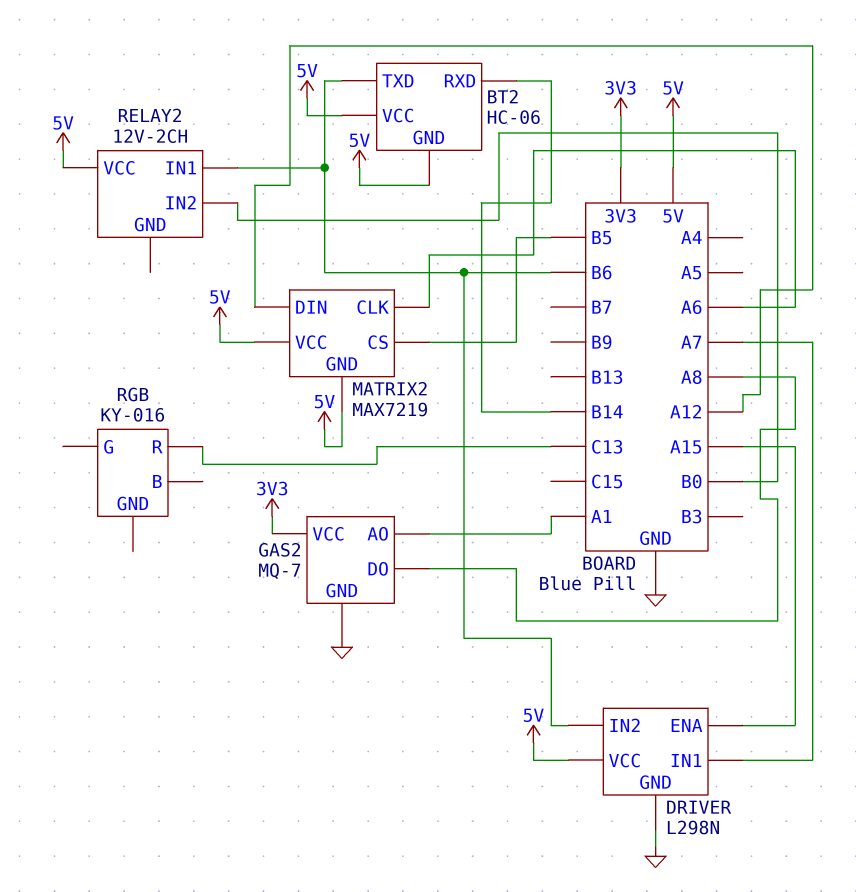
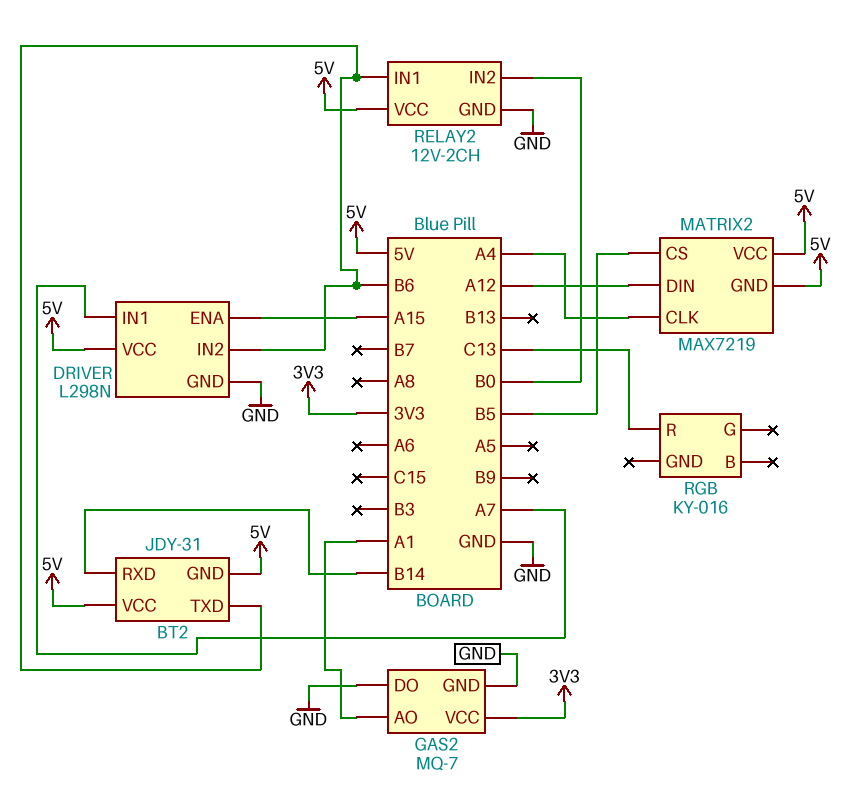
BT2: HC-06 -> JDY-31
GAS2 pin DO: A8 -> GND
MATRIX2 pin CLK: A6 -> A4
RELAY2 pin GND: none -> GND

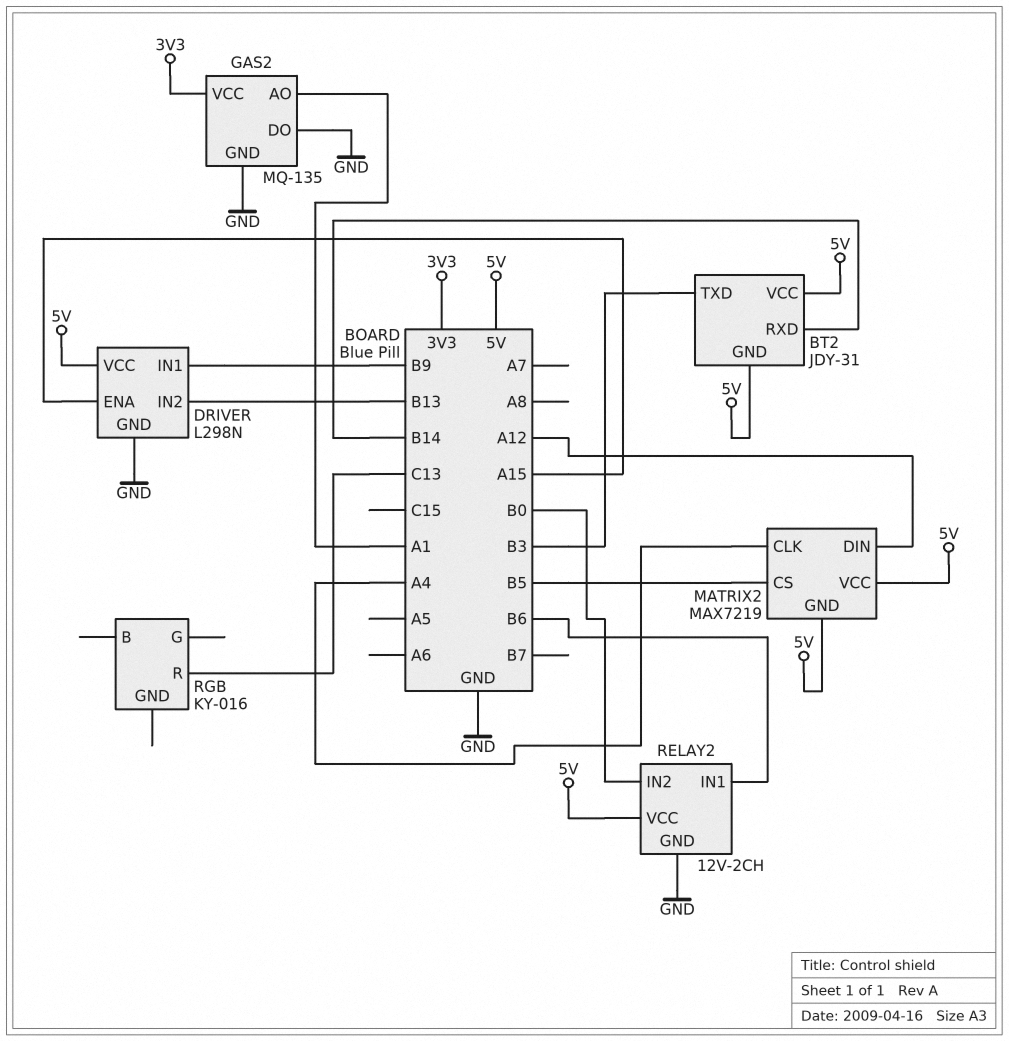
BT2 pin TXD: B6 -> B3
DRIVER pin IN1: A7 -> B9
DRIVER pin IN2: B6 -> B13
GAS2: MQ-7 -> MQ-135

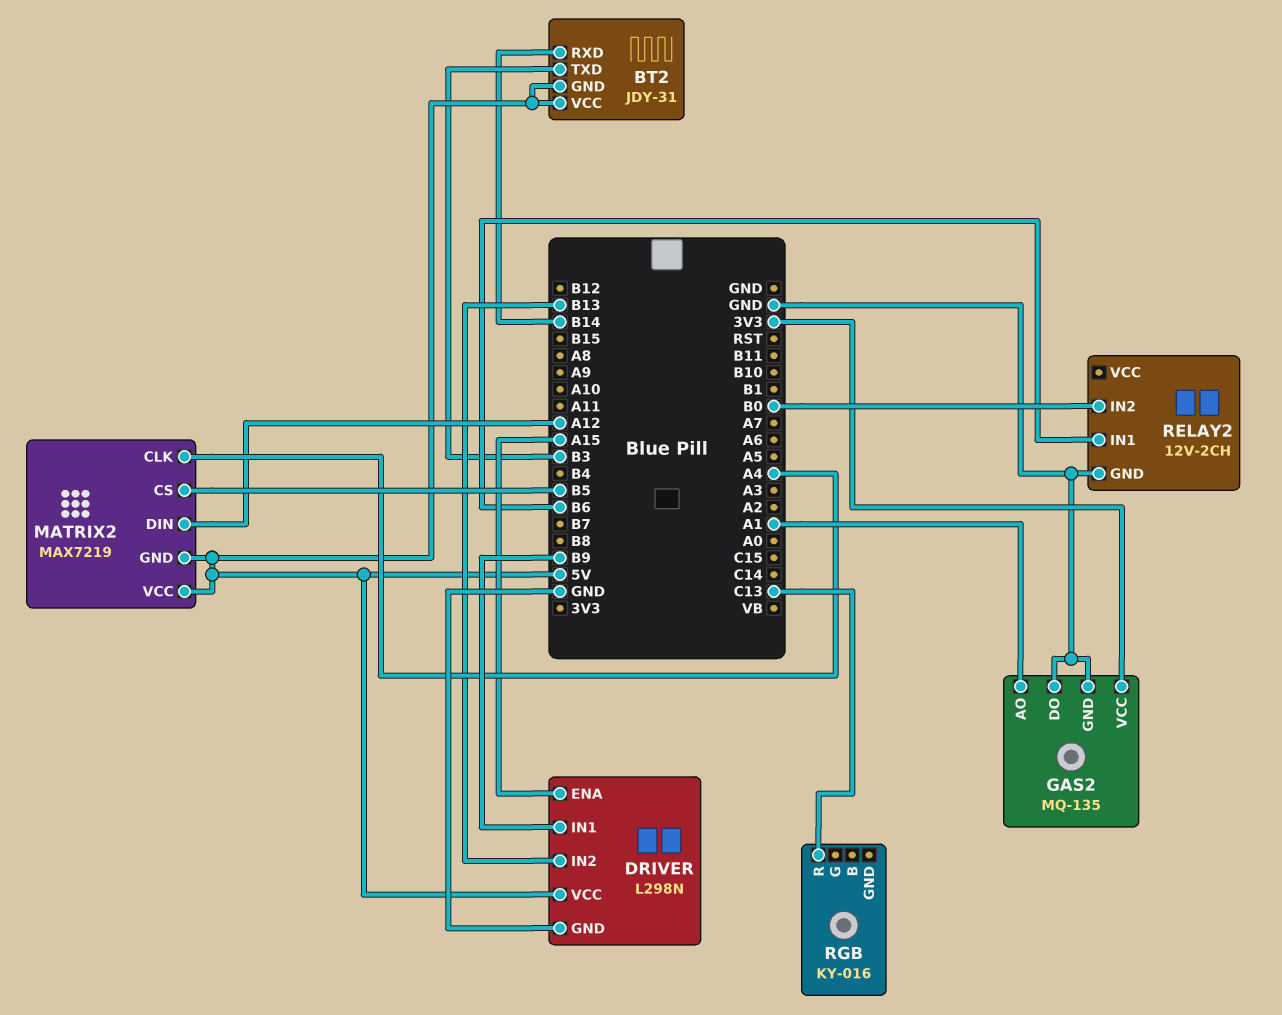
RELAY2 pin VCC: 5V -> none

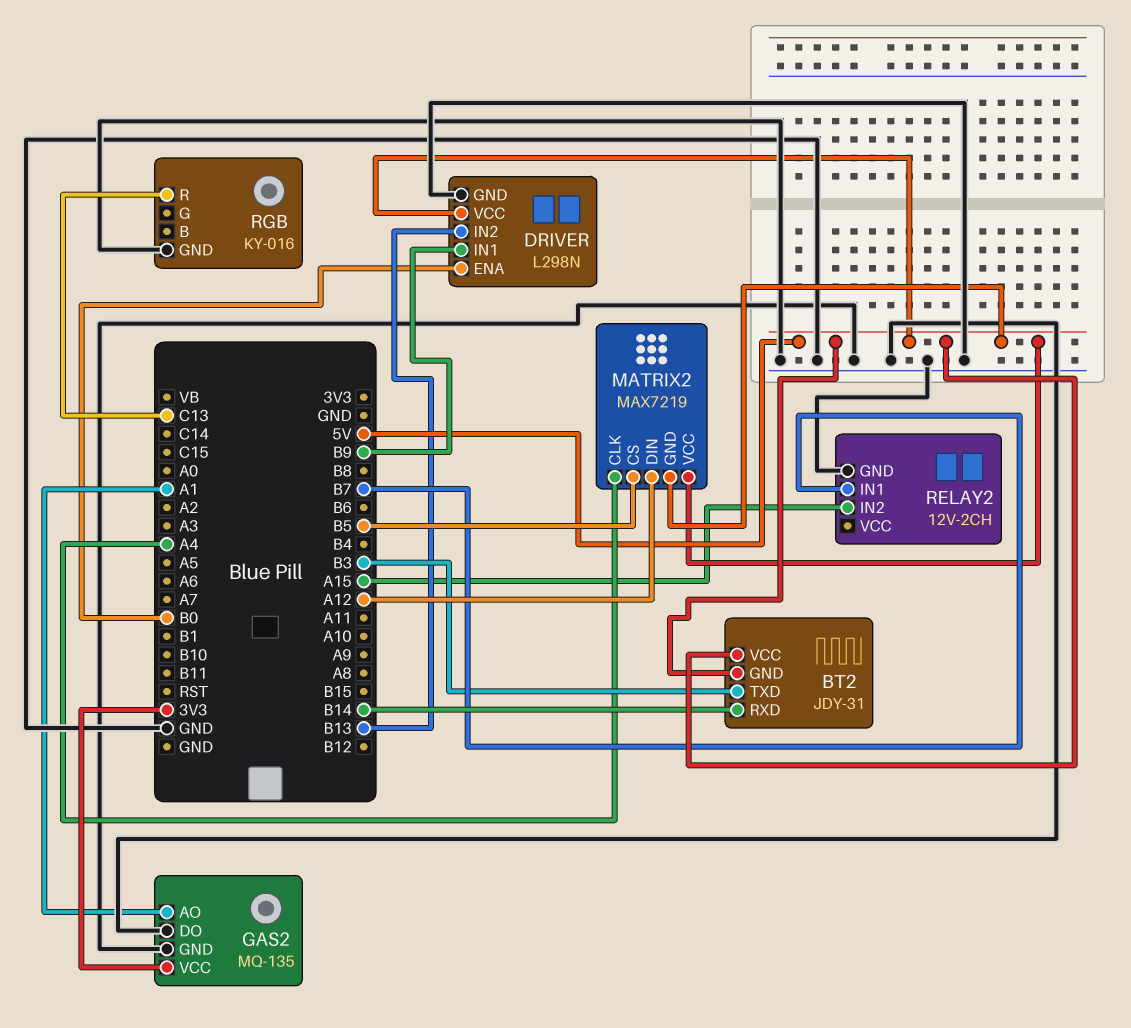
DRIVER pin ENA: A15 -> B0
RELAY2 pin IN1: B6 -> B7
RELAY2 pin IN2: B0 -> A15
RGB pin GND: none -> GND

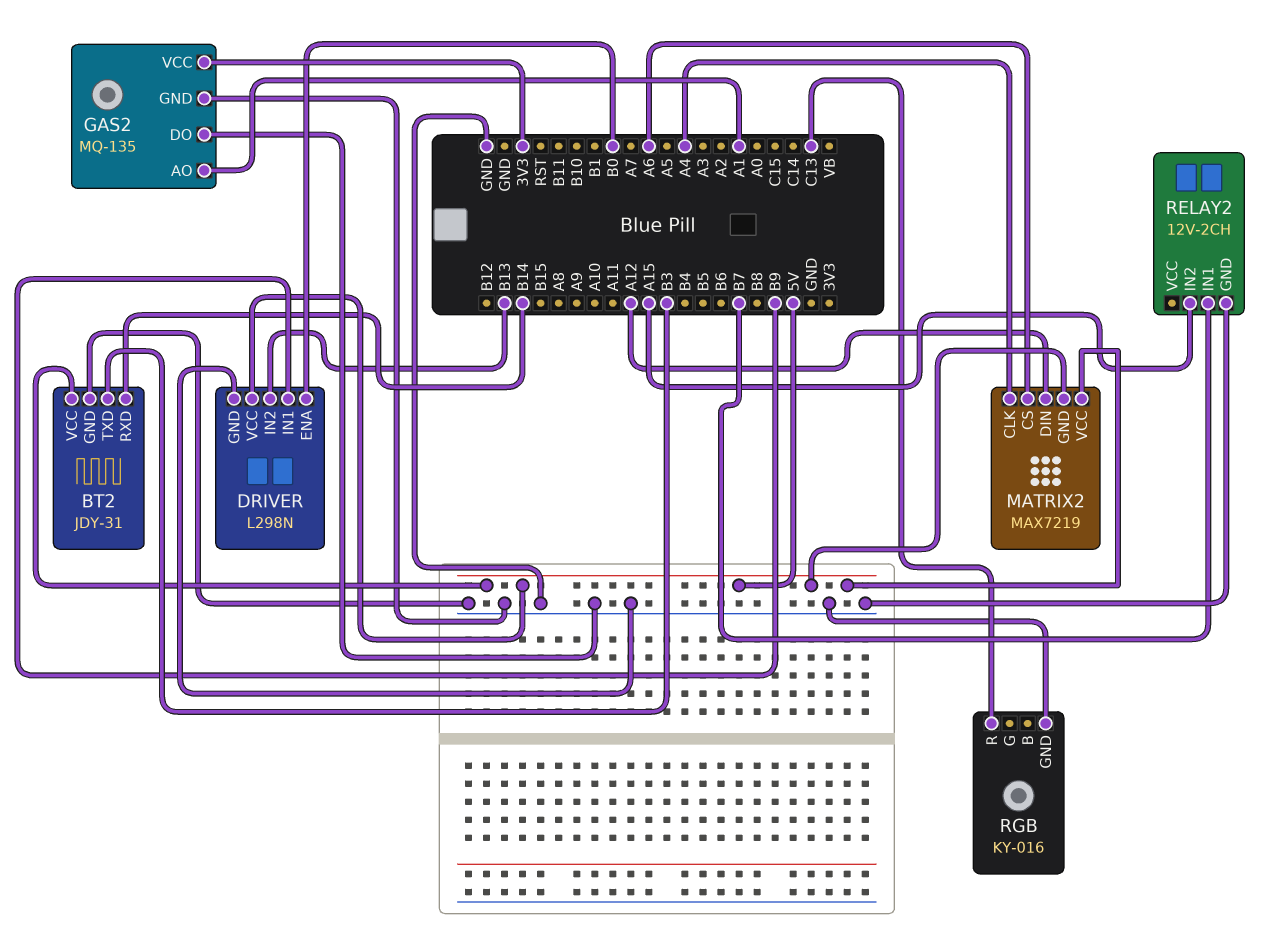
BT2 pin GND: 5V -> GND
MATRIX2 pin CS: B5 -> A6

